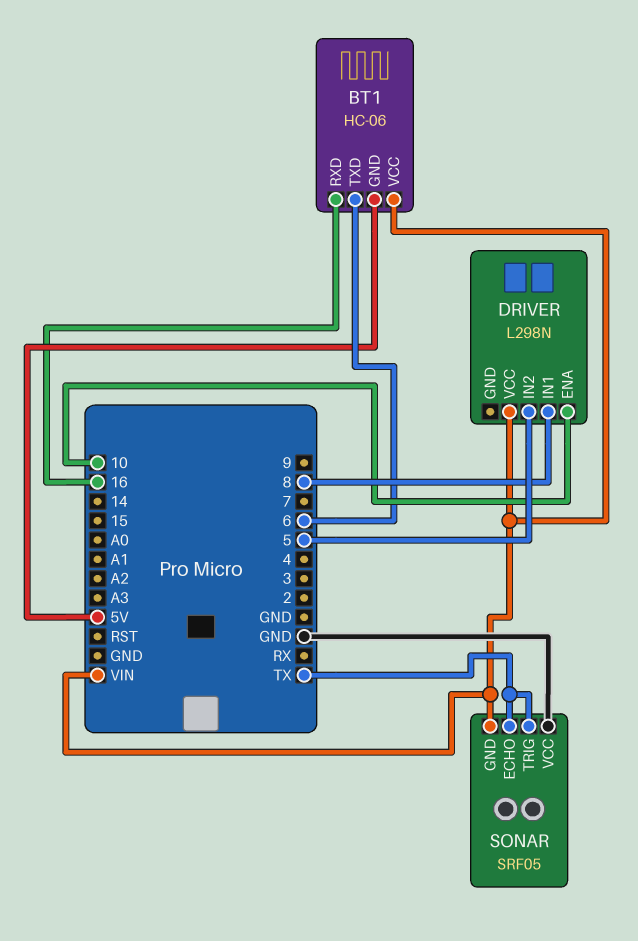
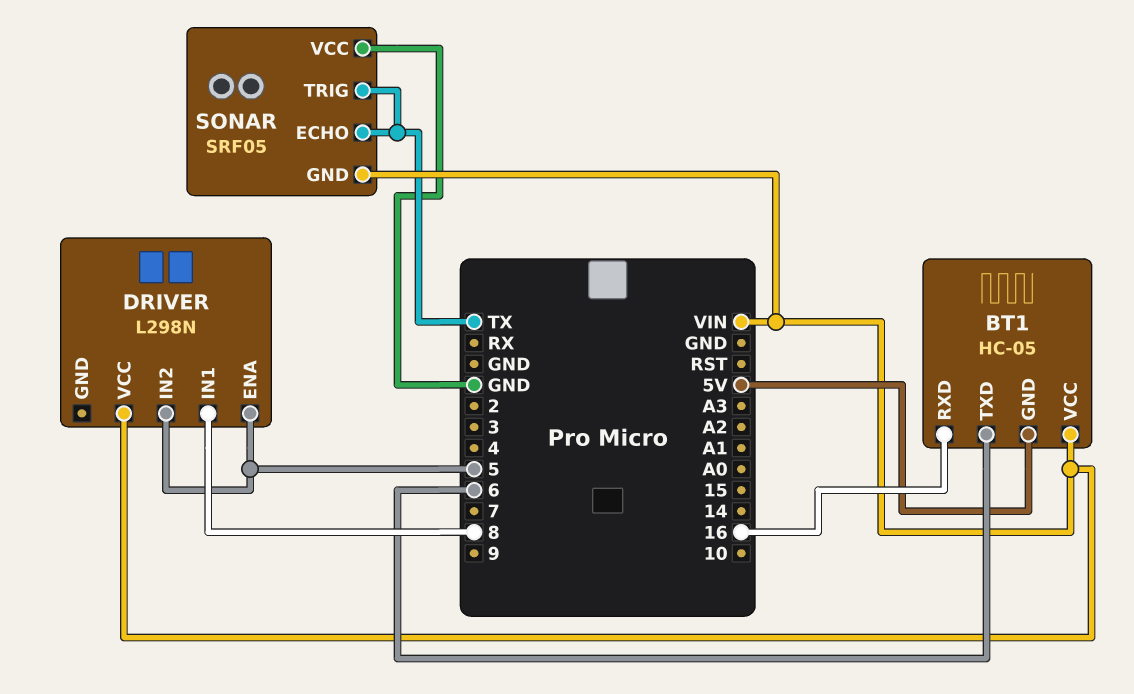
BT1: HC-06 -> HC-05
DRIVER pin ENA: 10 -> 5

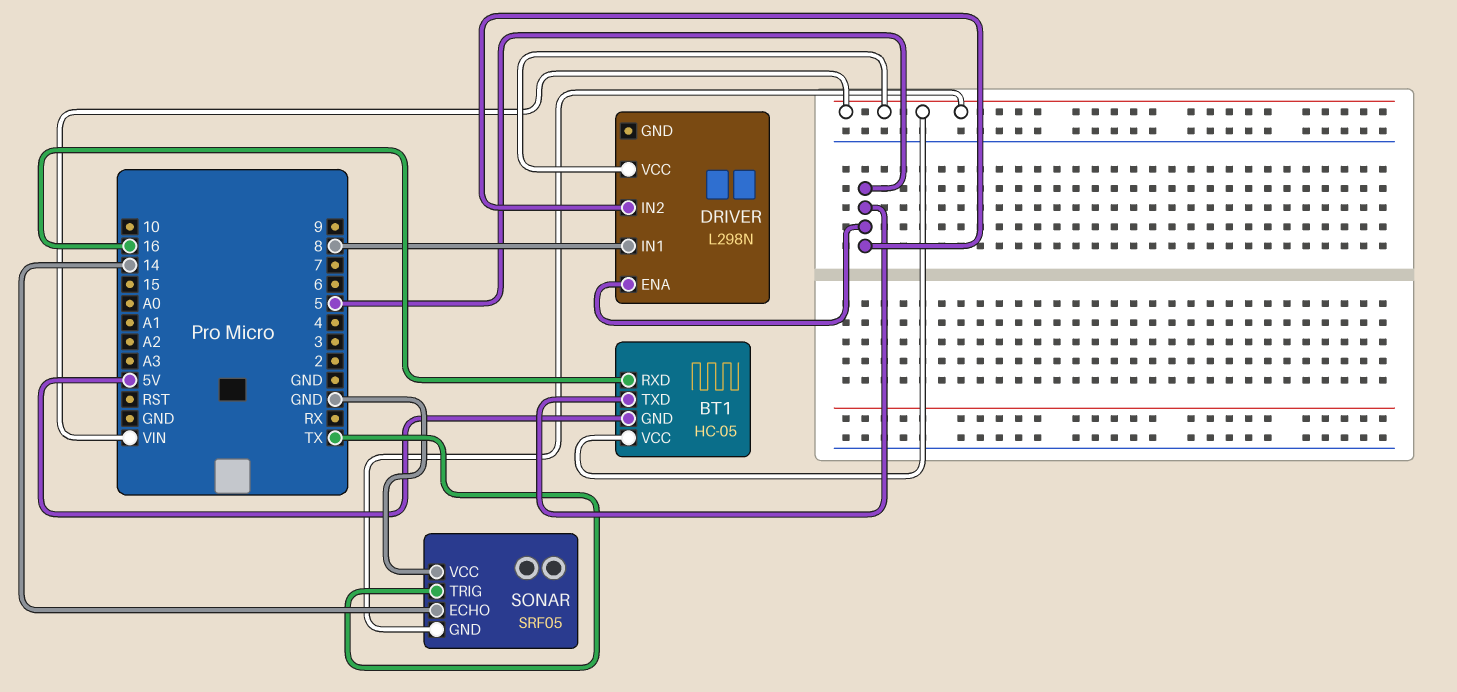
BT1 pin TXD: 6 -> 5
SONAR pin ECHO: TX -> 14

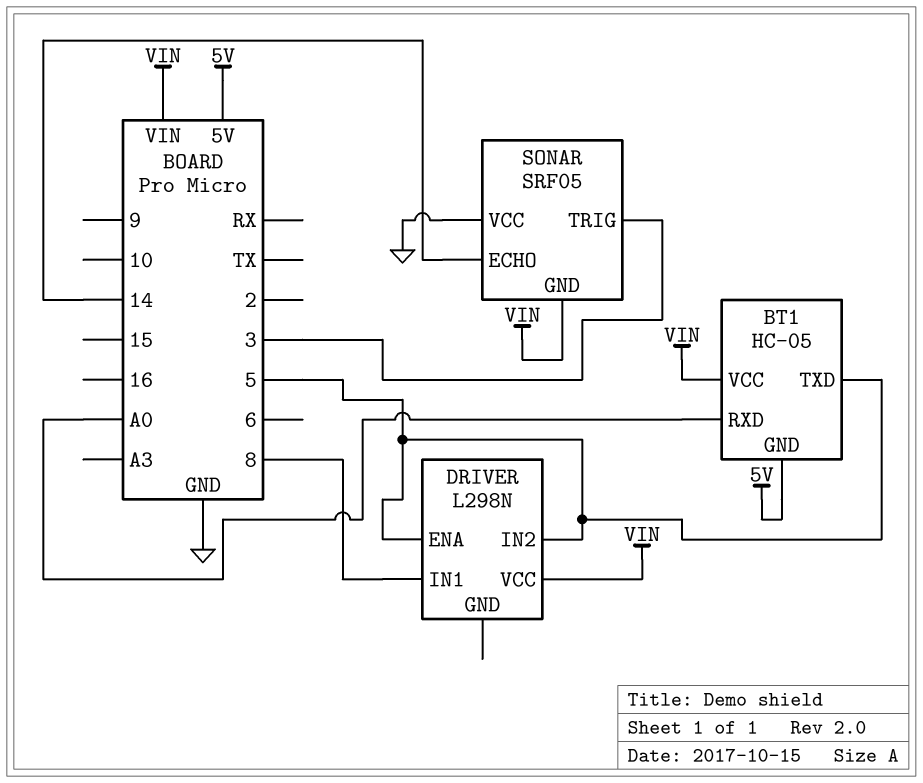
BT1 pin RXD: 16 -> A0
SONAR pin TRIG: TX -> 3

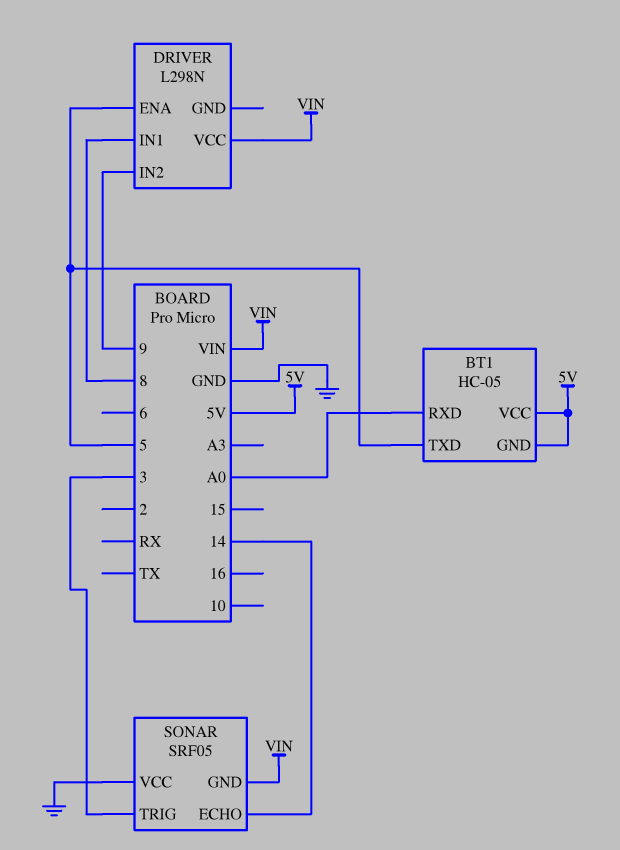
BT1 pin VCC: VIN -> 5V
DRIVER pin IN2: 5 -> 9

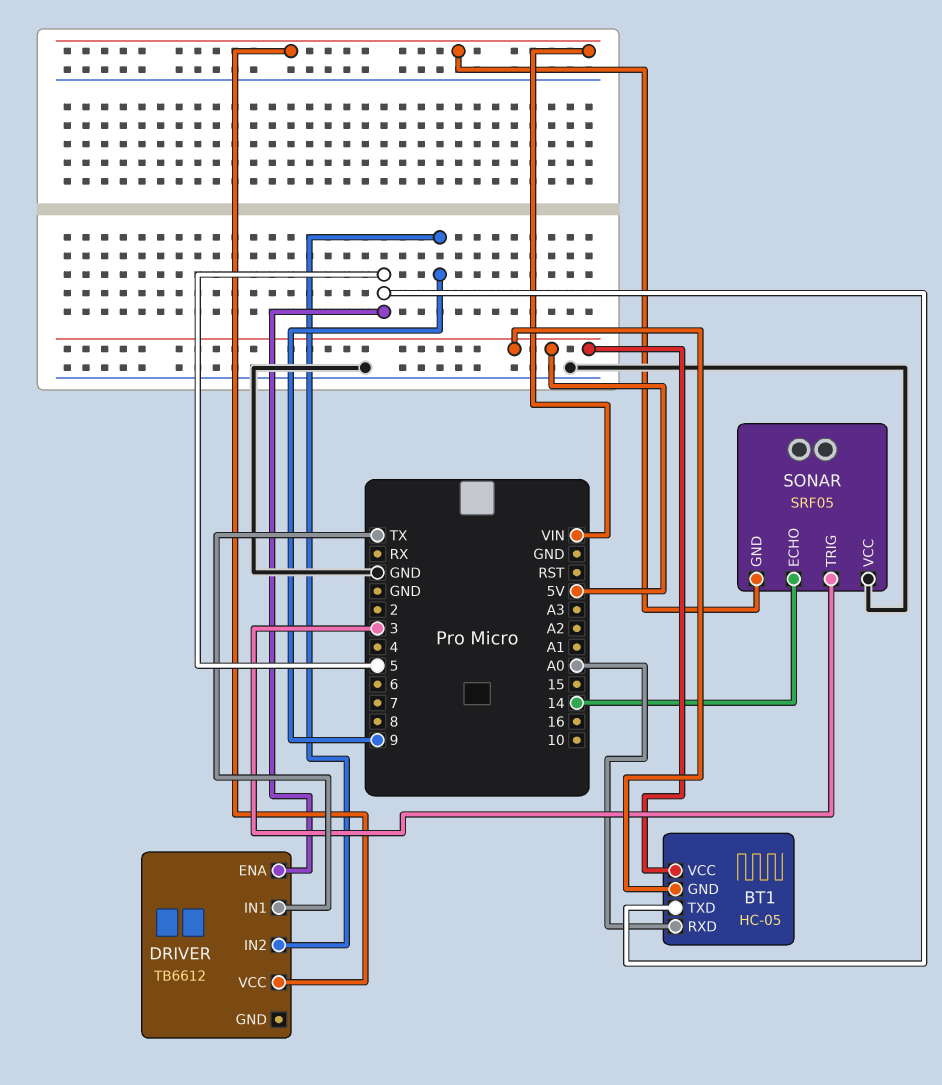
DRIVER: L298N -> TB6612
DRIVER pin IN1: 8 -> TX

